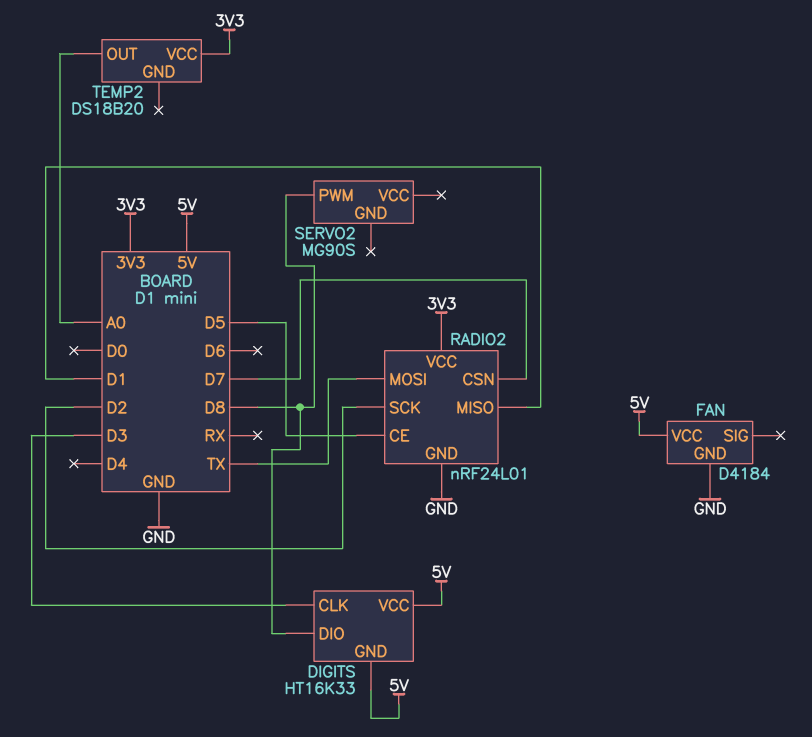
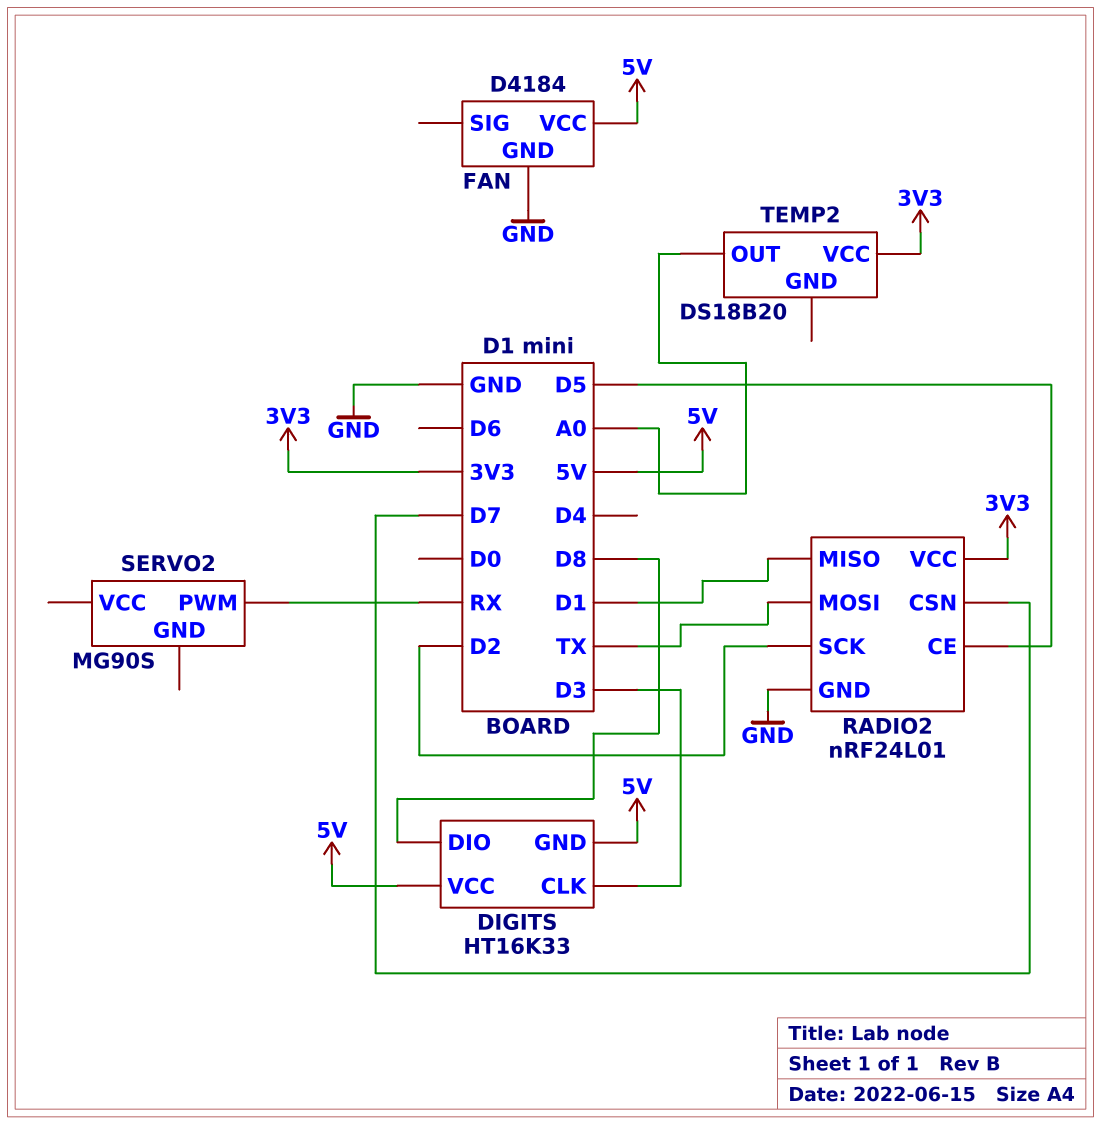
SERVO2 pin PWM: D8 -> RX

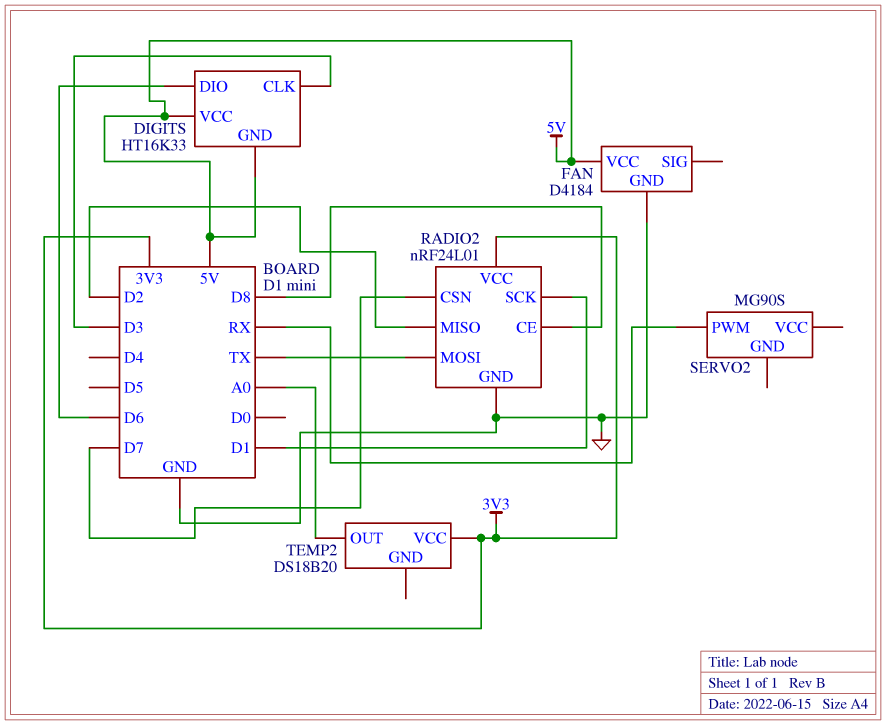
DIGITS pin DIO: D8 -> D6
RADIO2 pin CE: D5 -> D8
RADIO2 pin MISO: D1 -> D2
RADIO2 pin SCK: D2 -> D1

